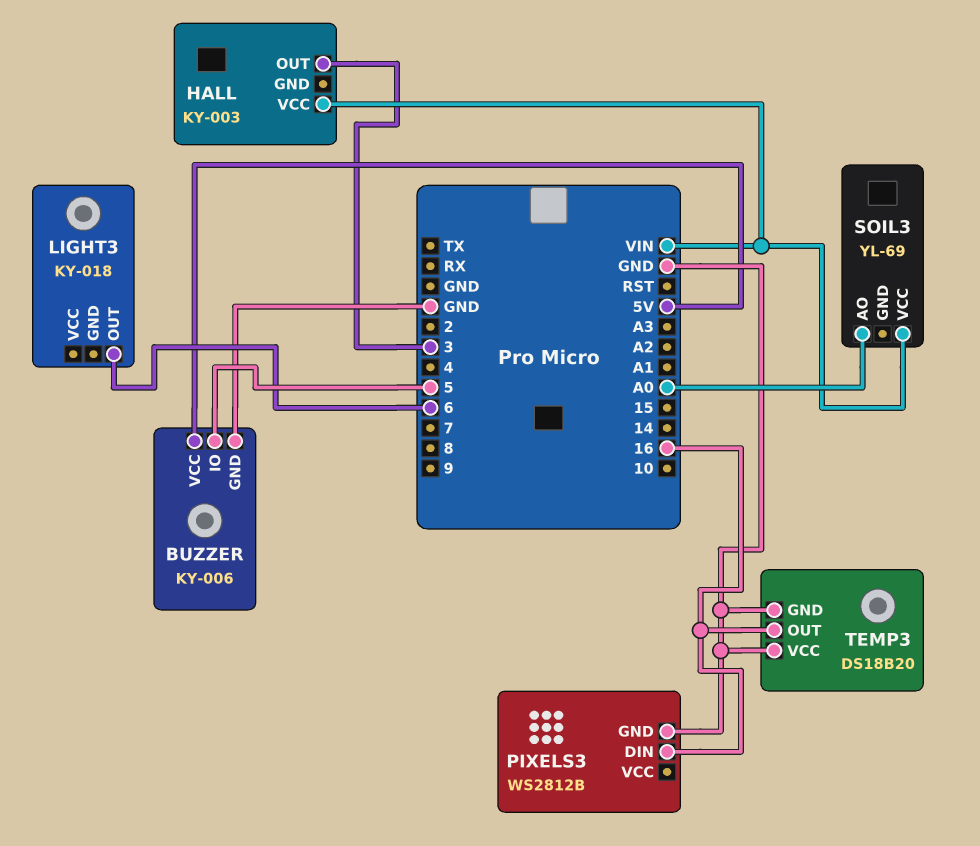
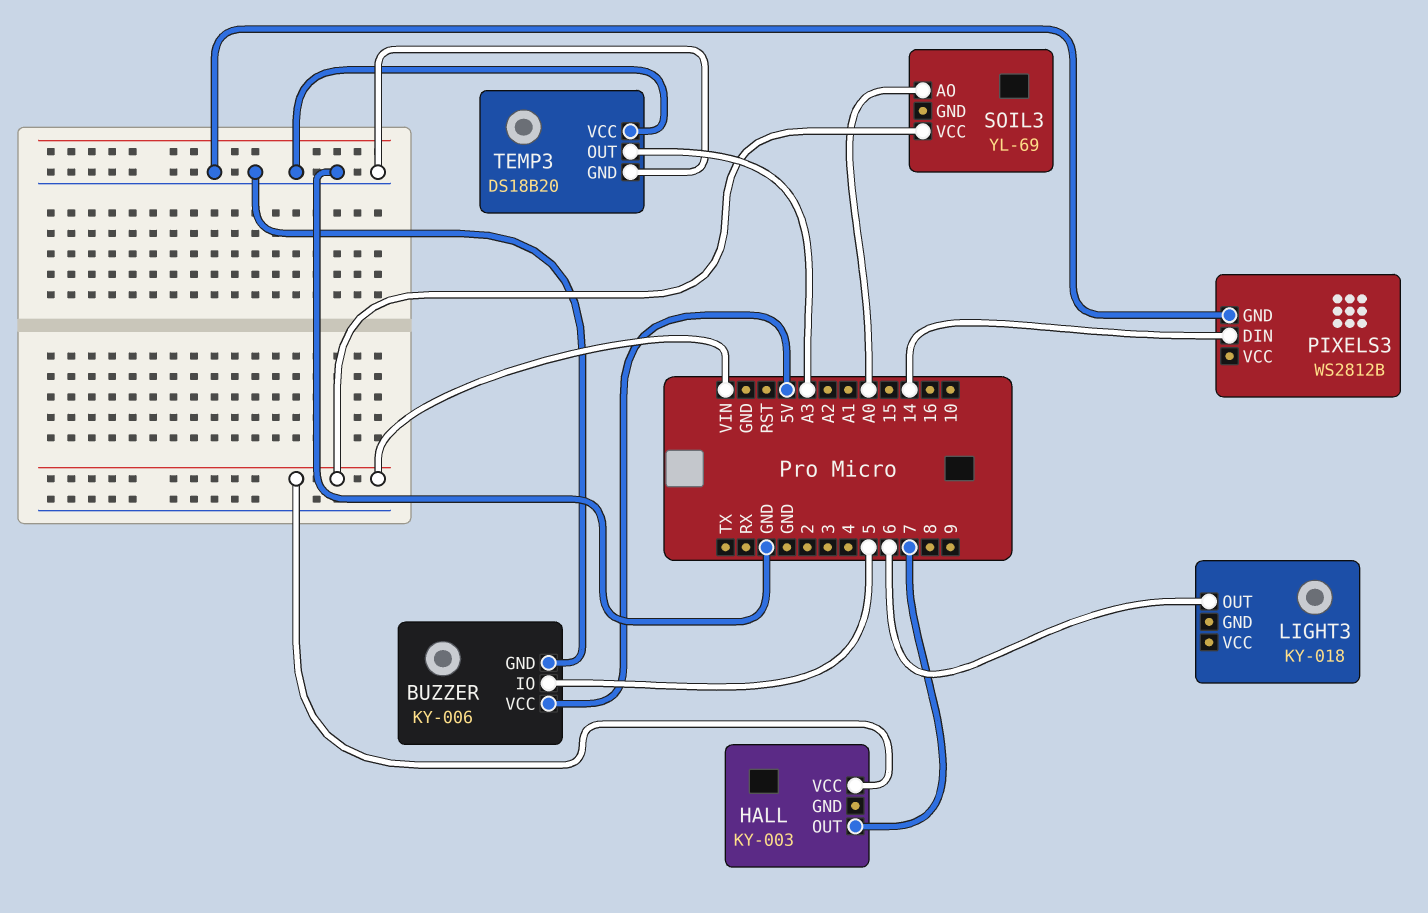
HALL pin OUT: 3 -> 7
PIXELS3 pin DIN: 16 -> 14
TEMP3 pin OUT: 16 -> A3

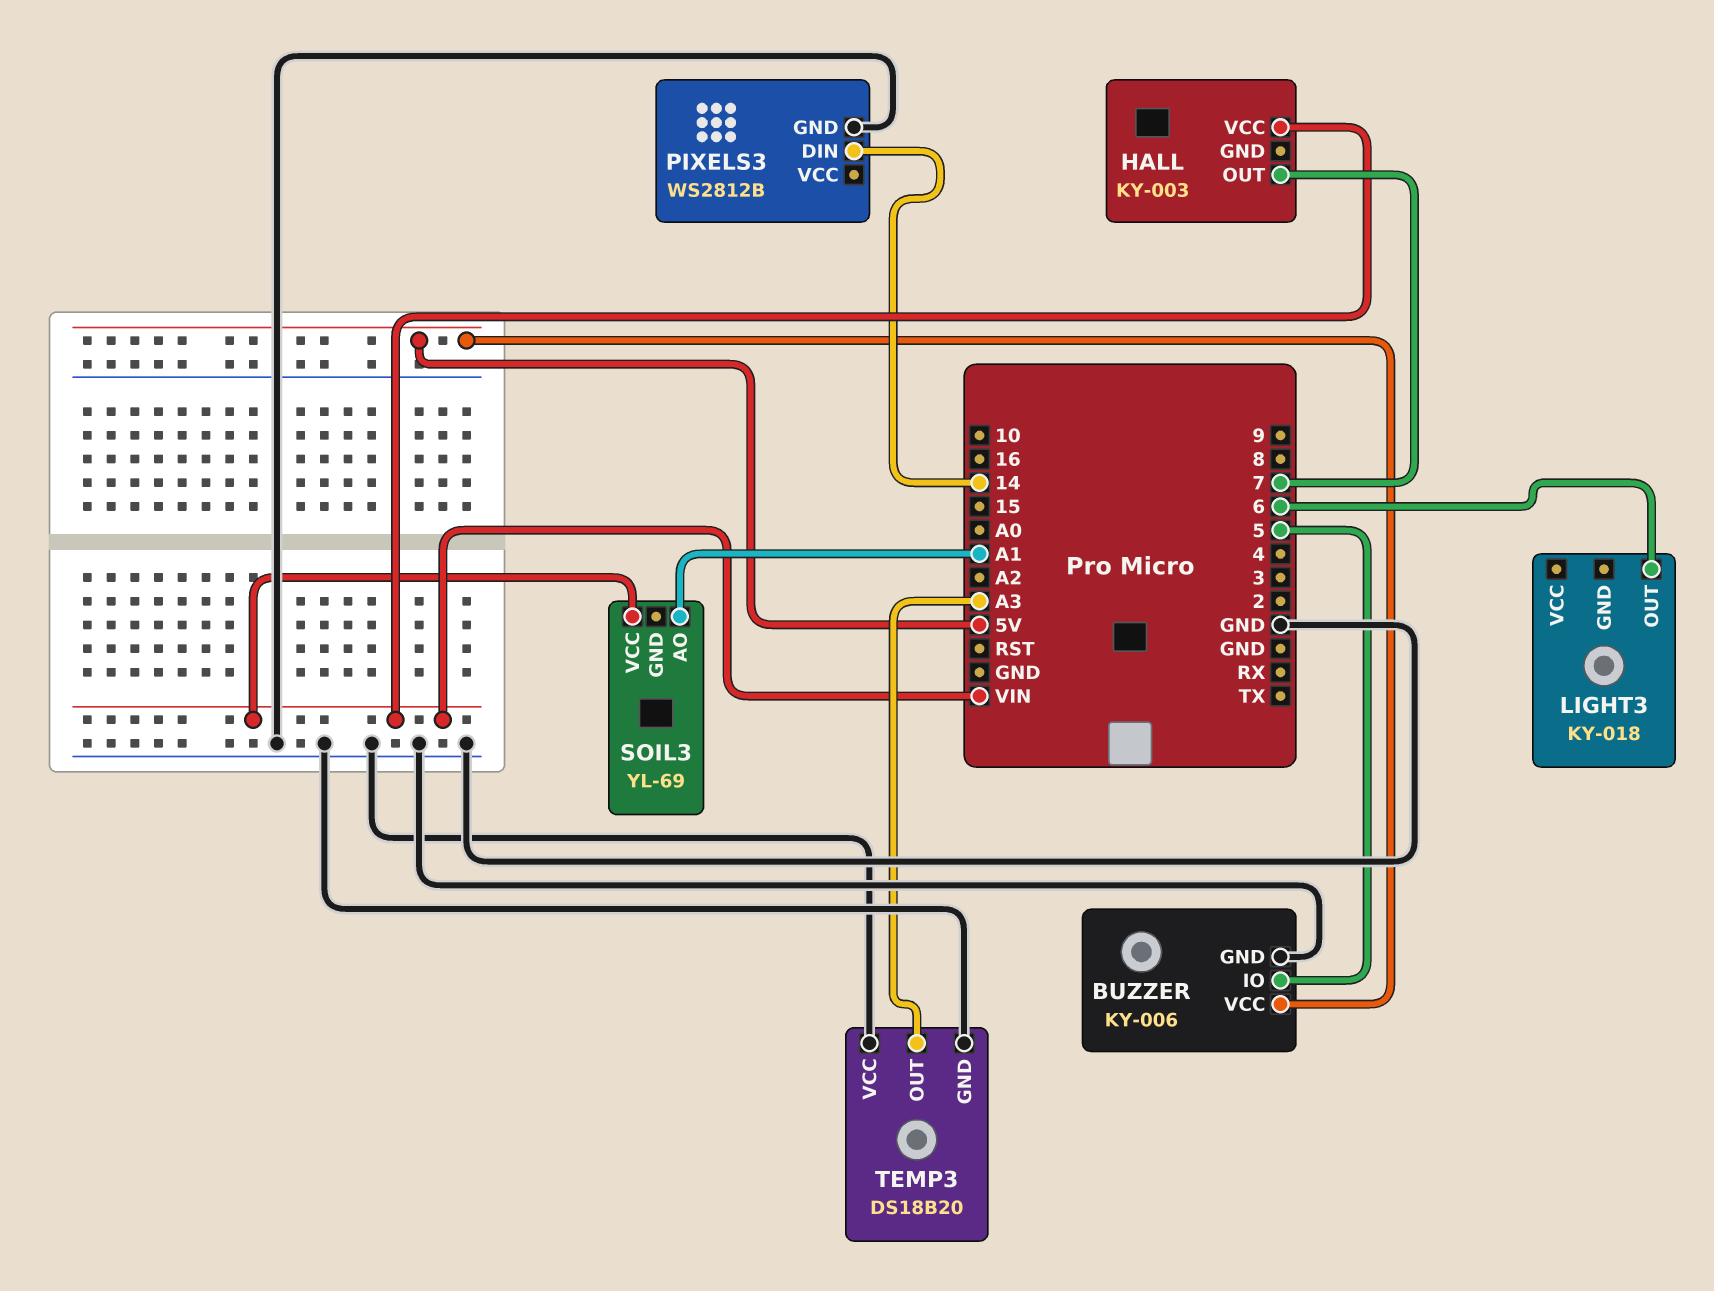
SOIL3 pin AO: A0 -> A1

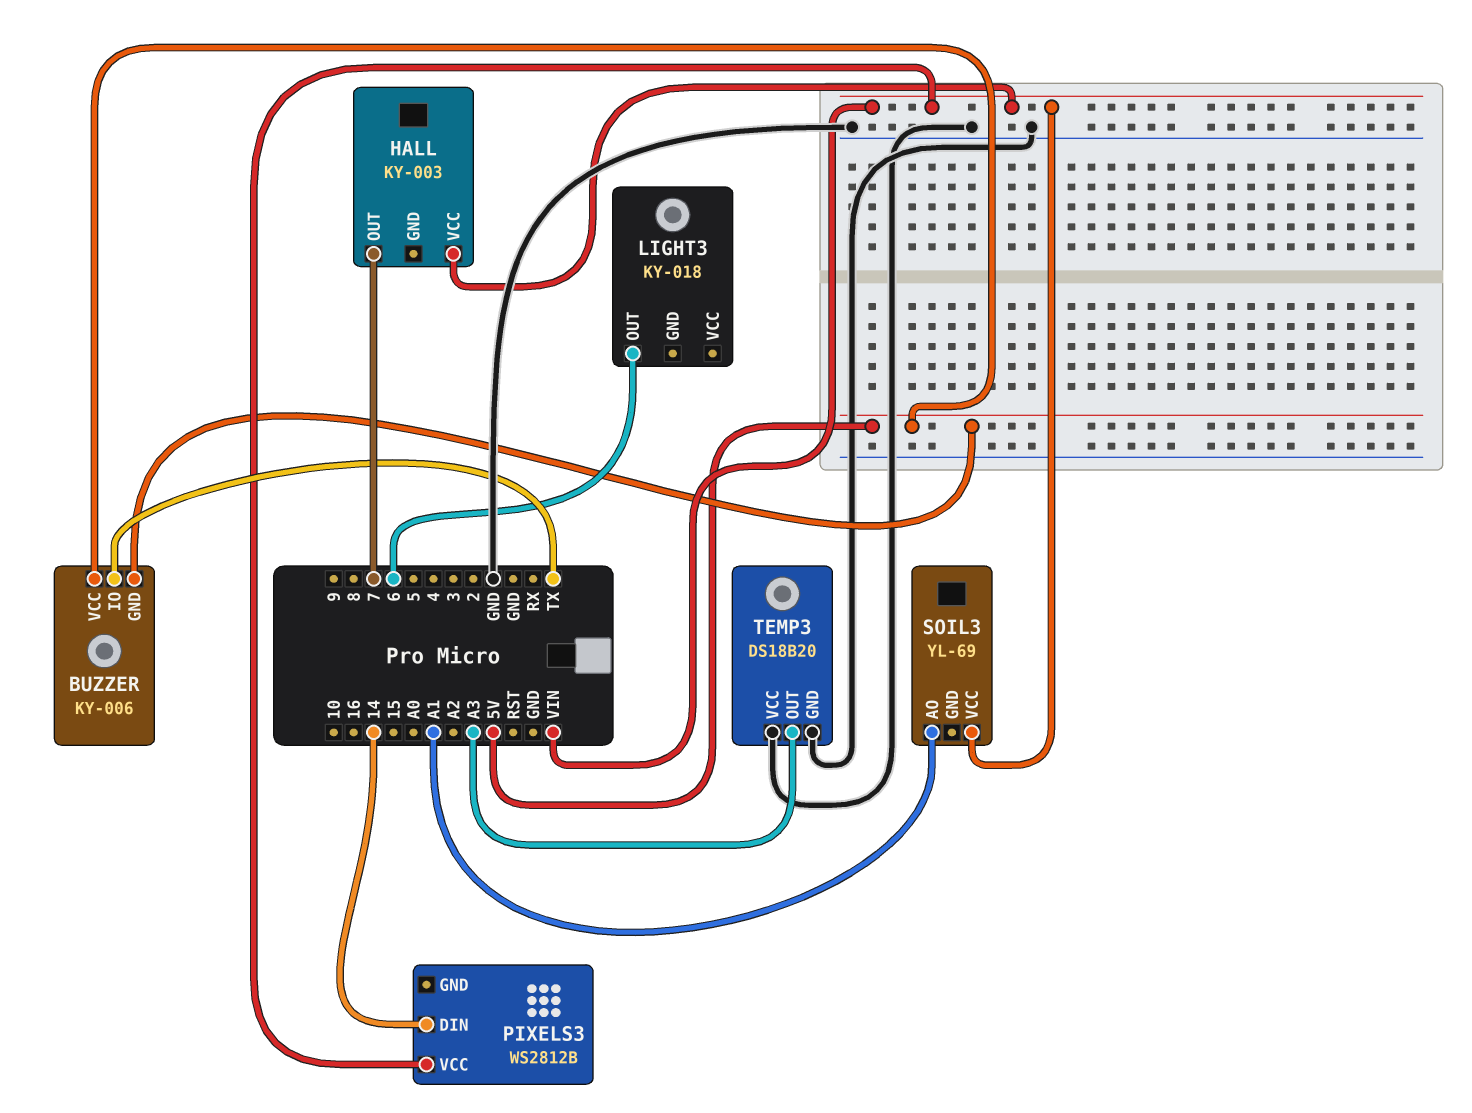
BUZZER pin GND: GND -> 5V
BUZZER pin IO: 5 -> TX
PIXELS3 pin GND: GND -> none
PIXELS3 pin VCC: none -> VIN

